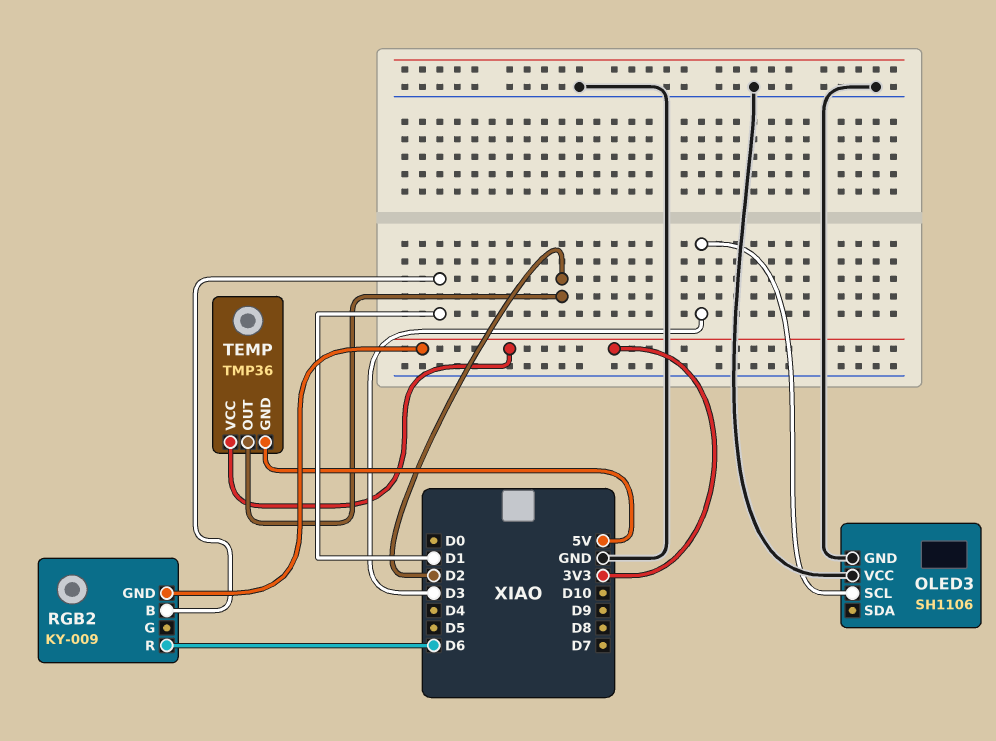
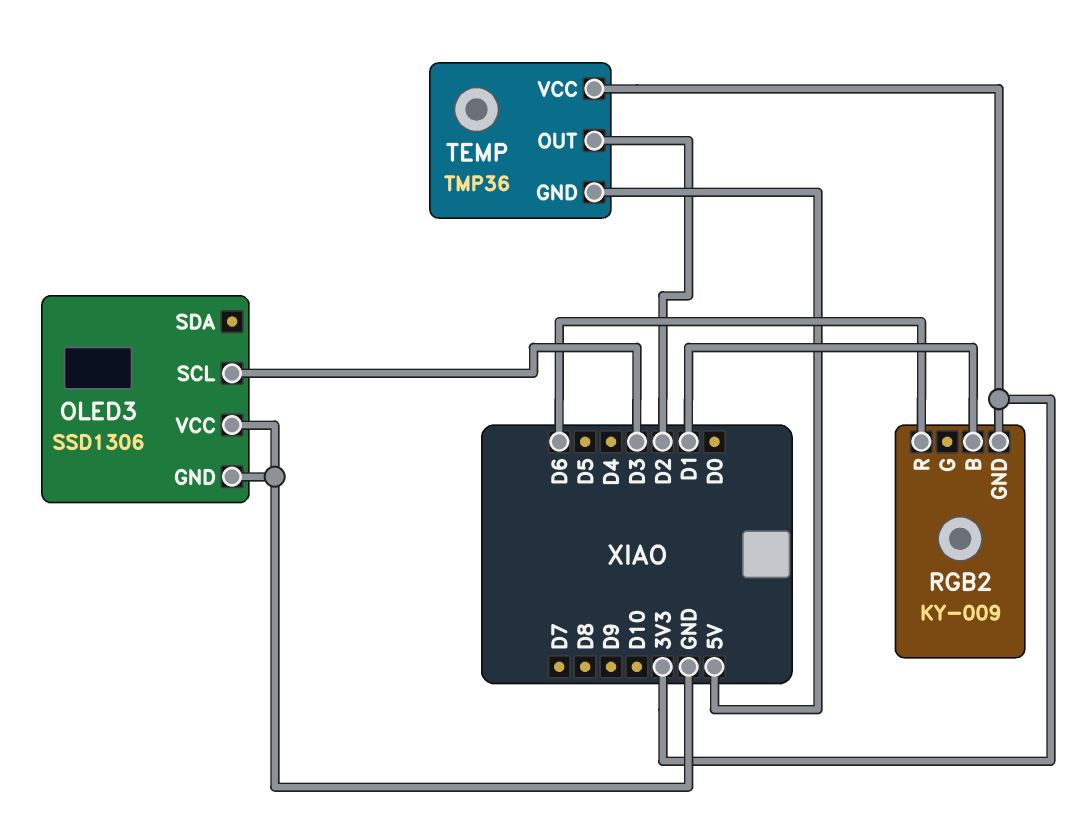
OLED3: SH1106 -> SSD1306

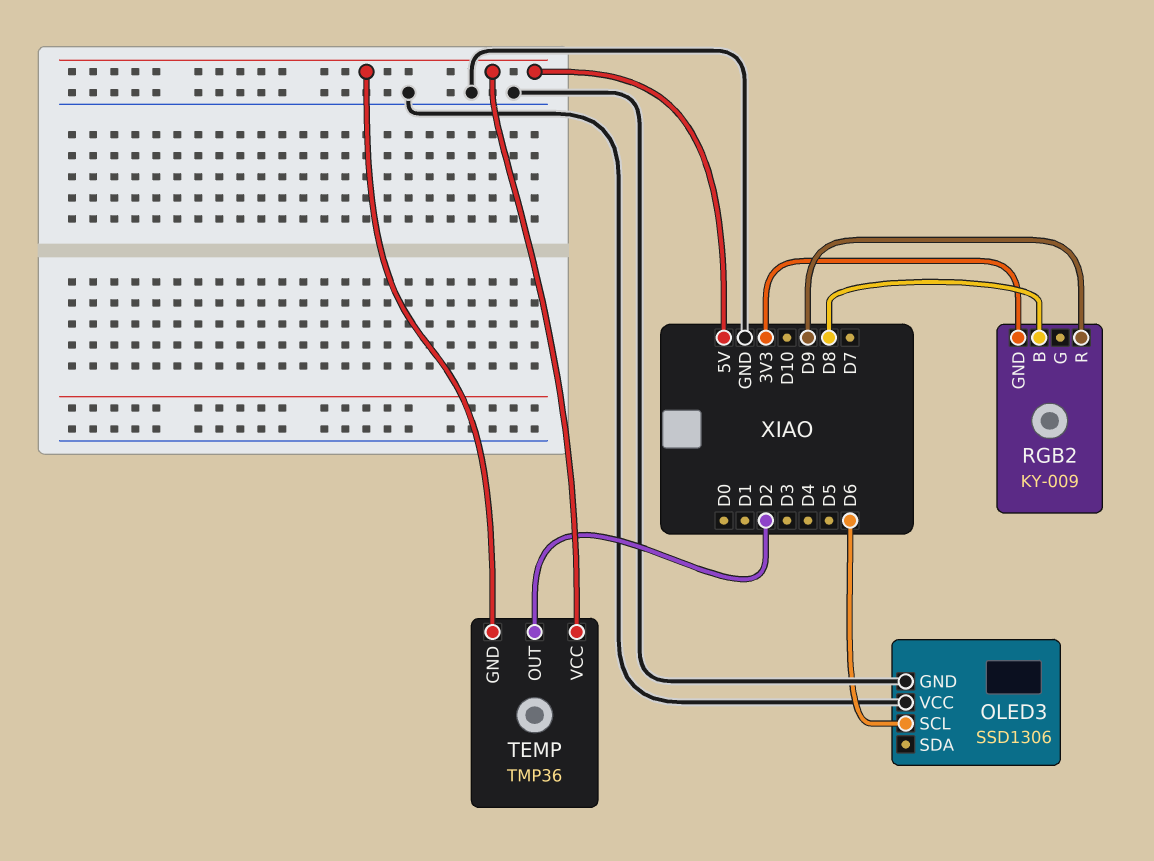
OLED3 pin SCL: D3 -> D6
RGB2 pin B: D1 -> D8
RGB2 pin R: D6 -> D9
TEMP pin VCC: 3V3 -> 5V

